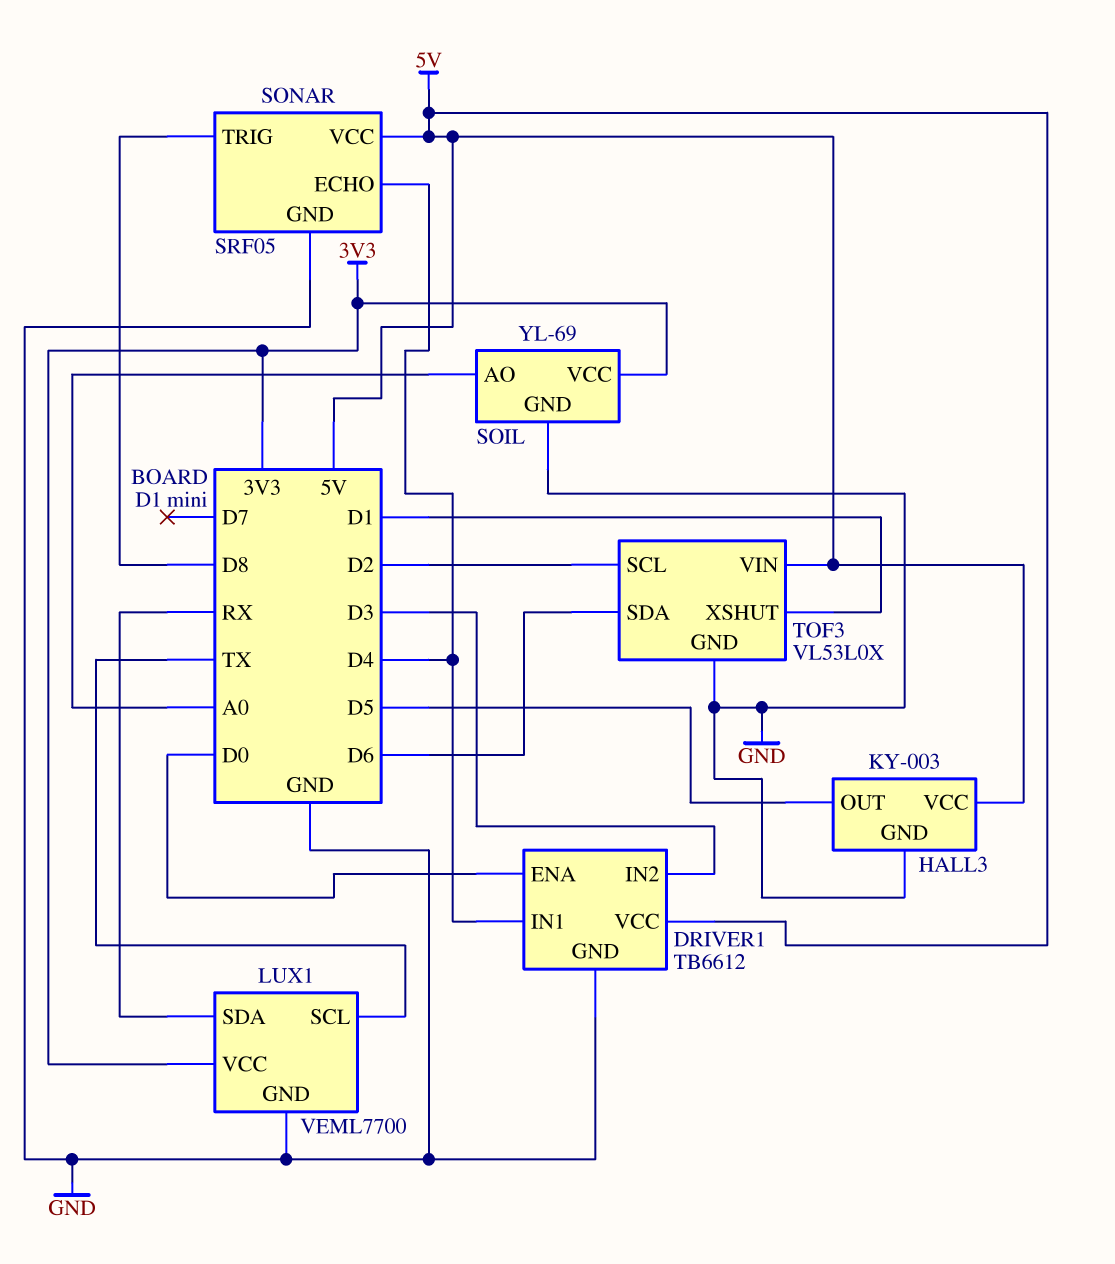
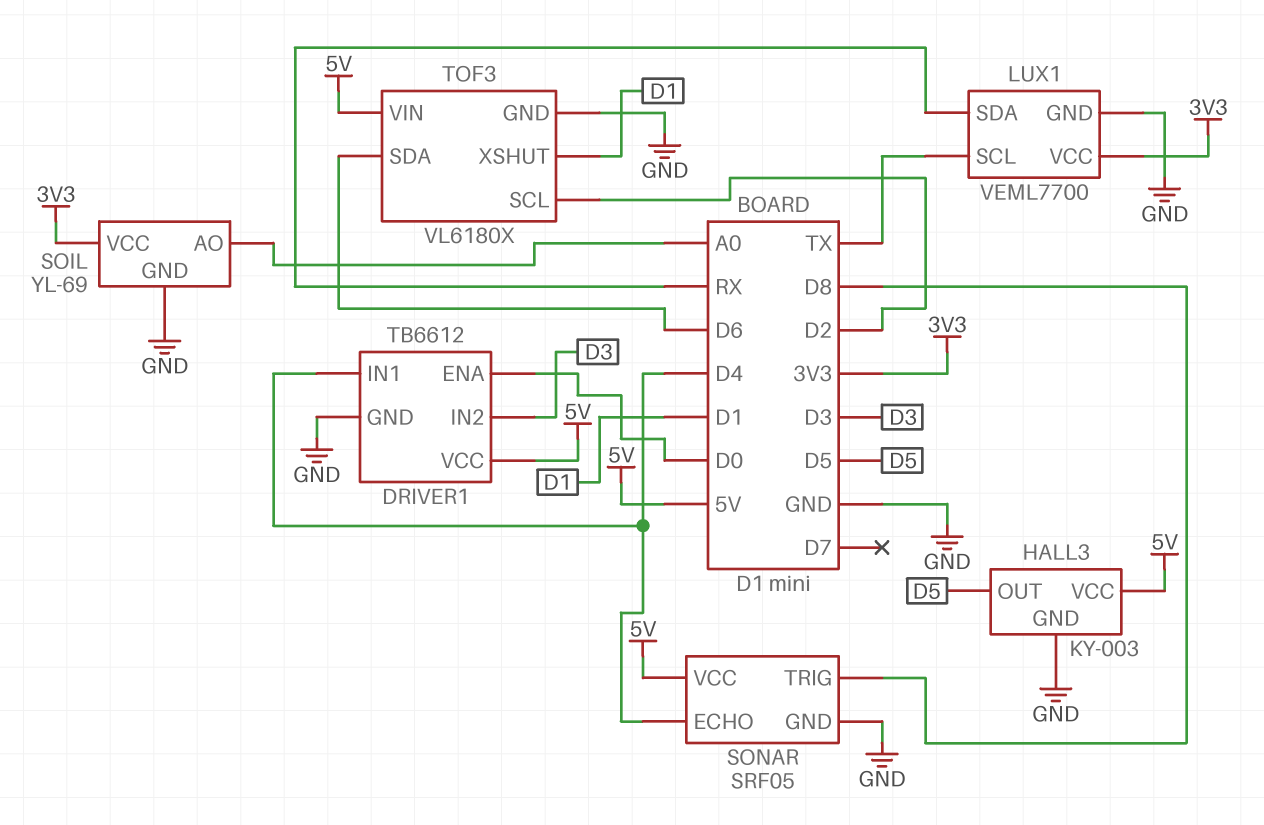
TOF3: VL53L0X -> VL6180X

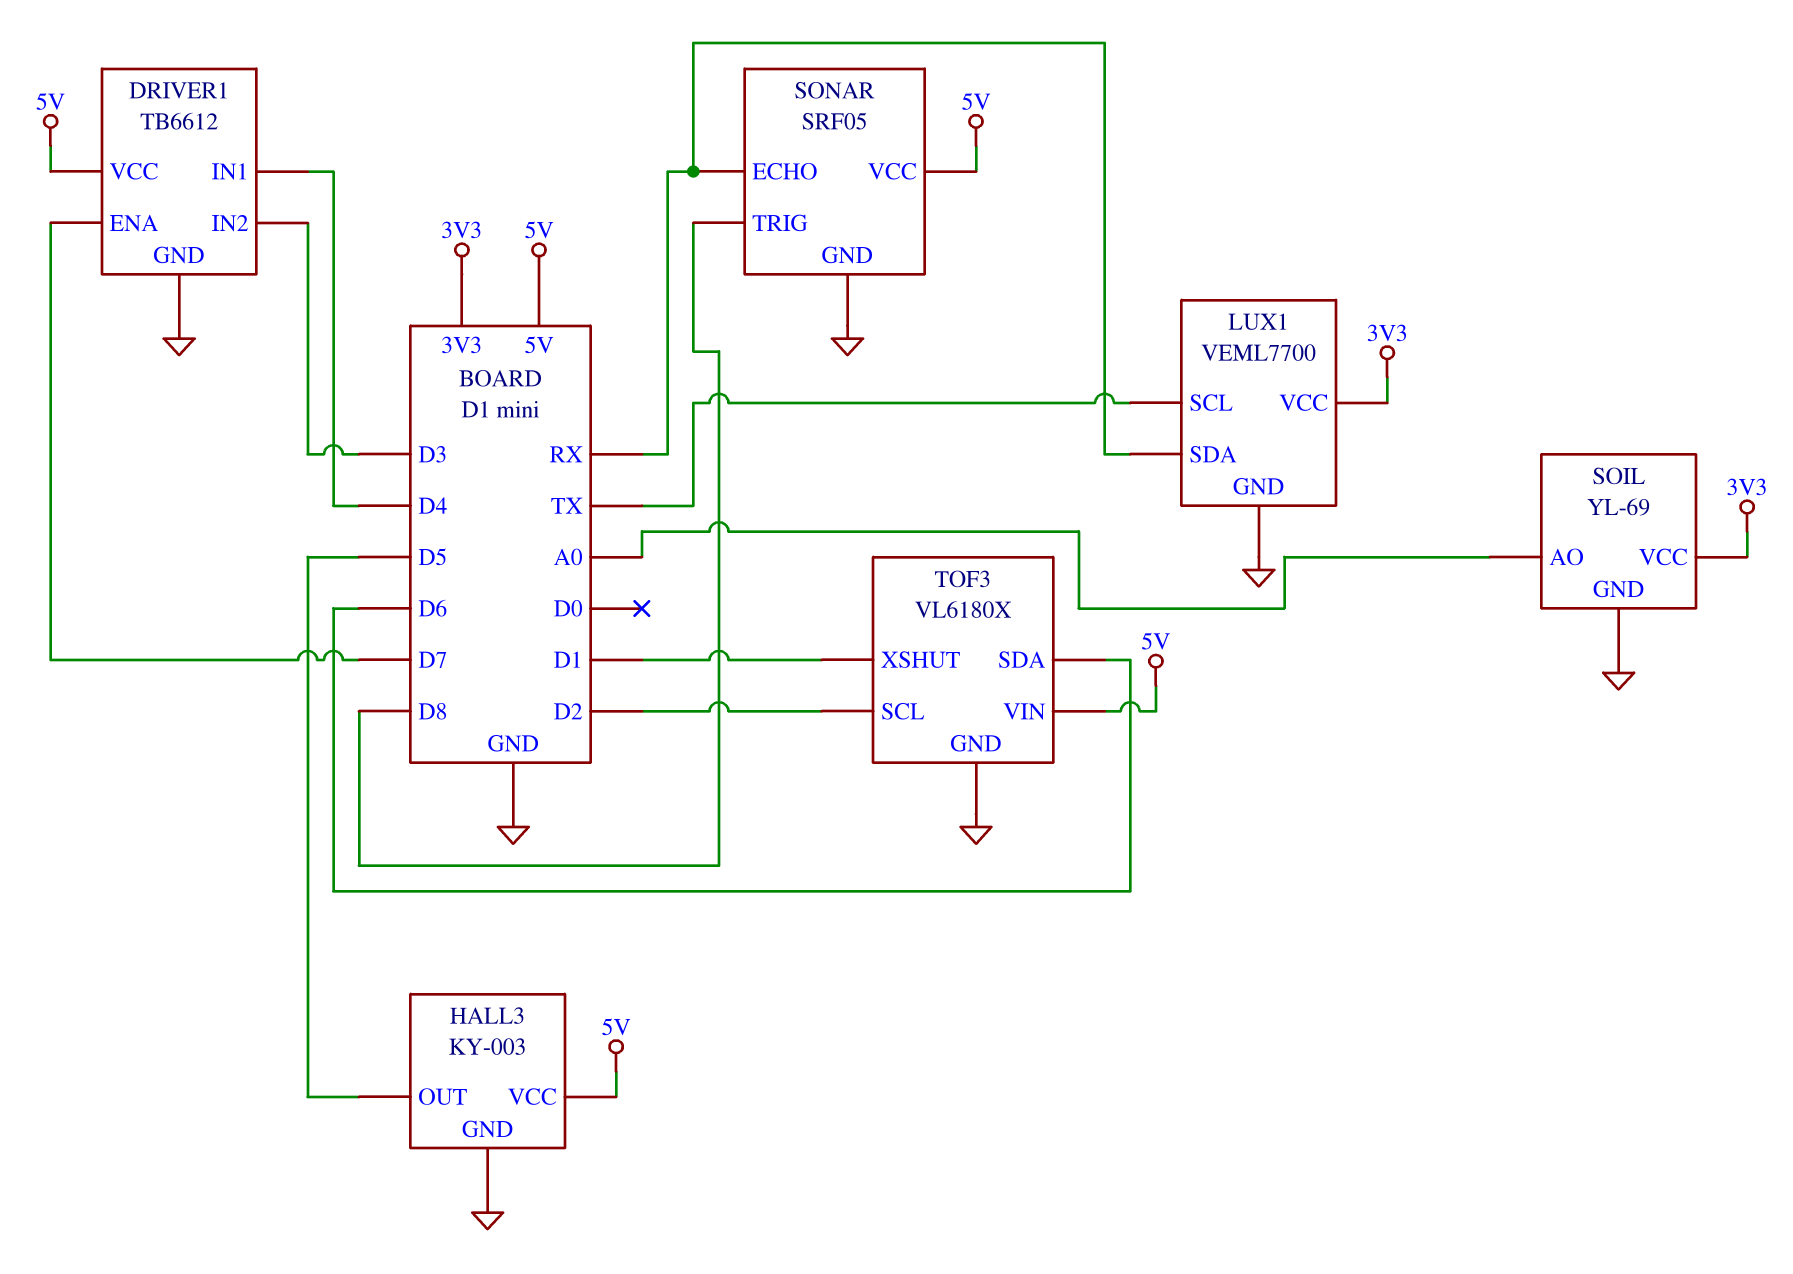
DRIVER1 pin ENA: D0 -> D7
SONAR pin ECHO: D4 -> RX

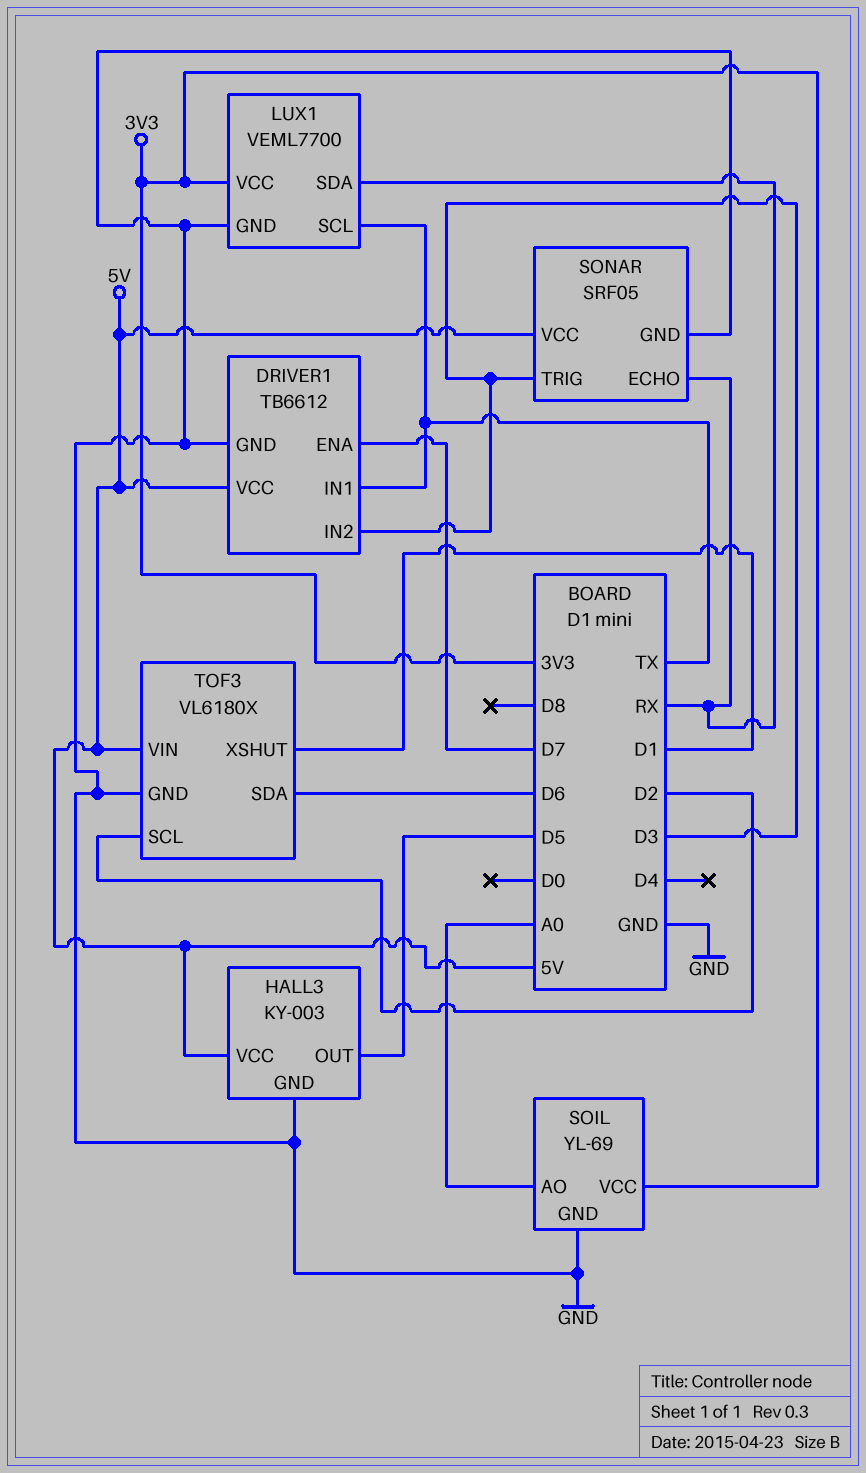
DRIVER1 pin IN1: D4 -> TX
SONAR pin TRIG: D8 -> D3

